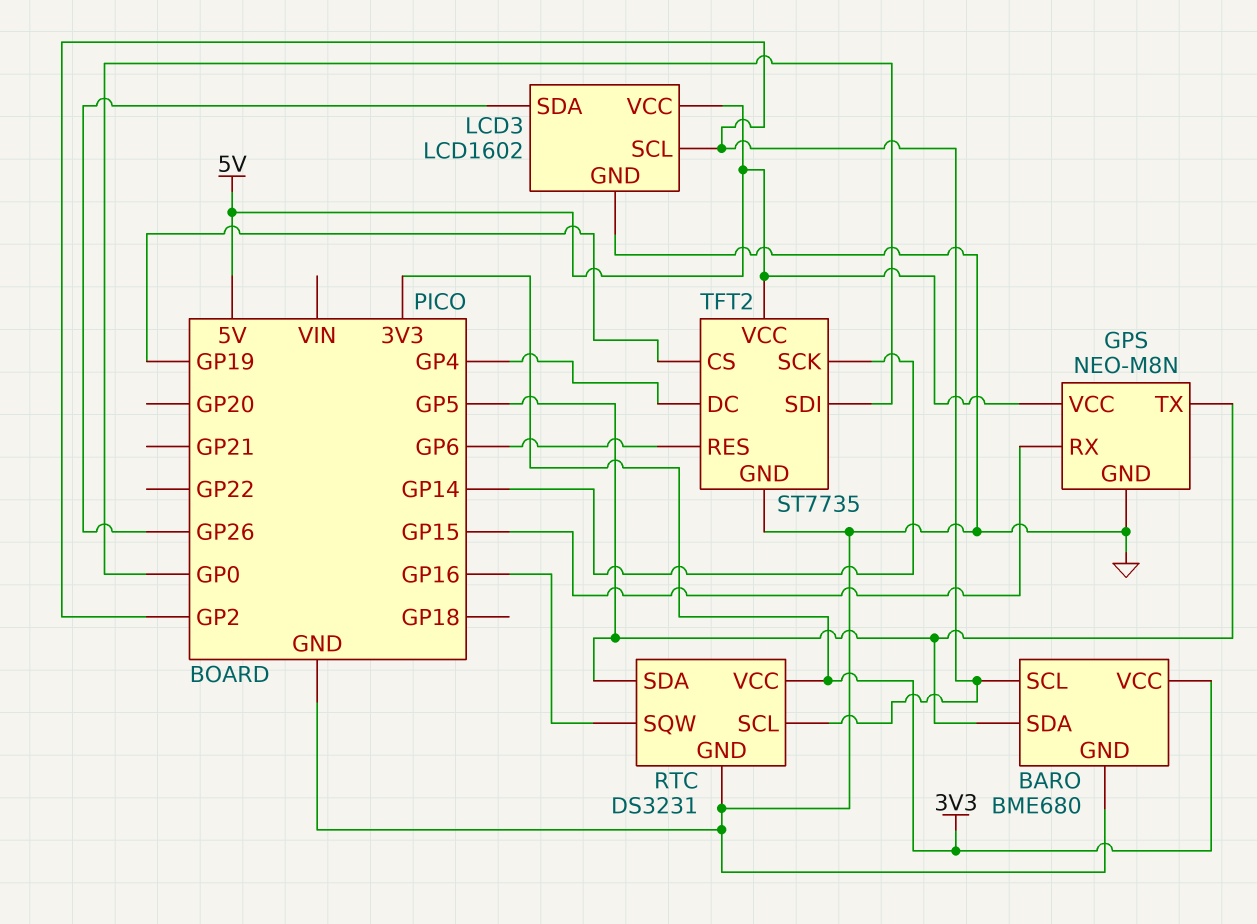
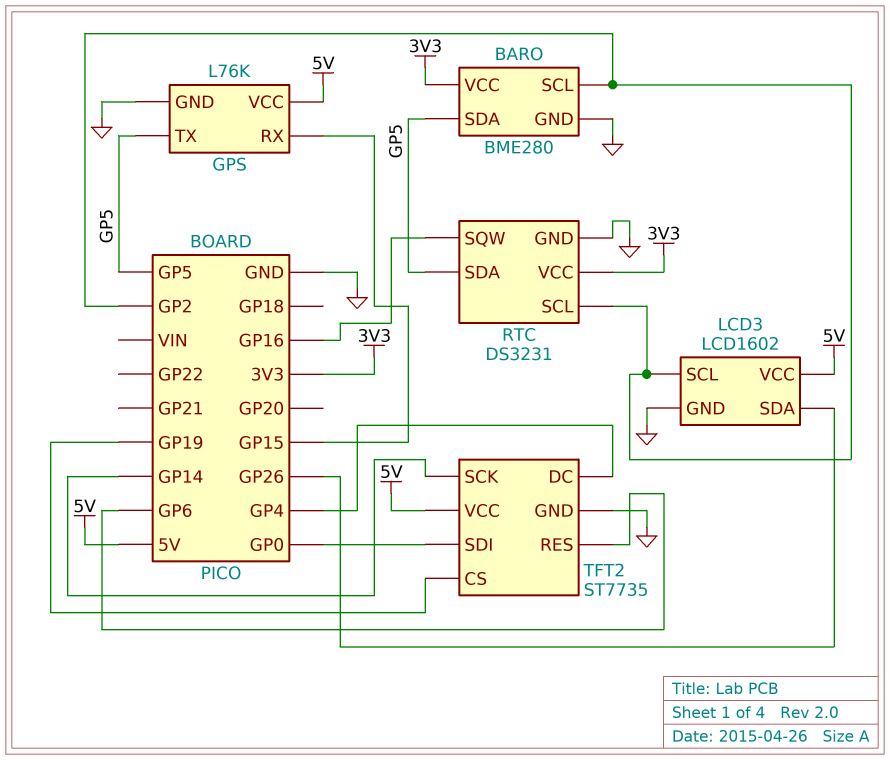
BARO: BME680 -> BME280
GPS: NEO-M8N -> L76K

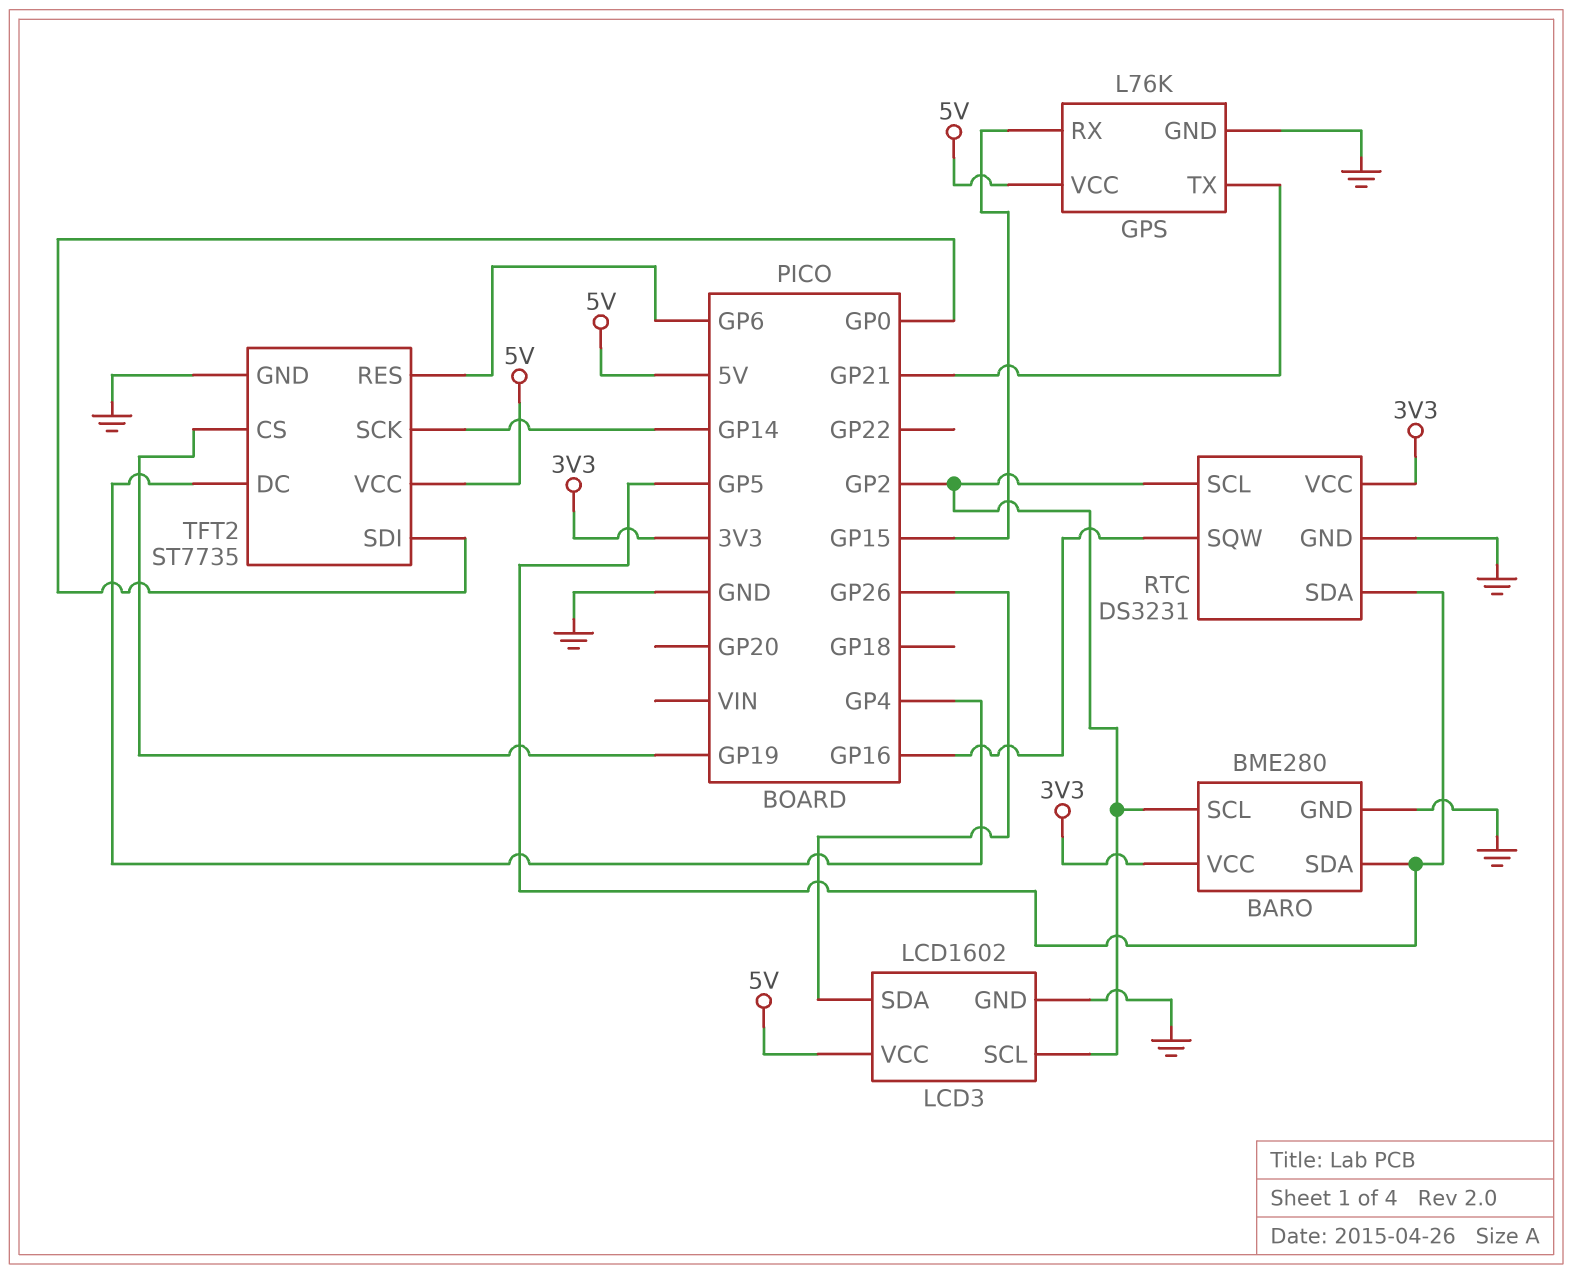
GPS pin TX: GP5 -> GP21

